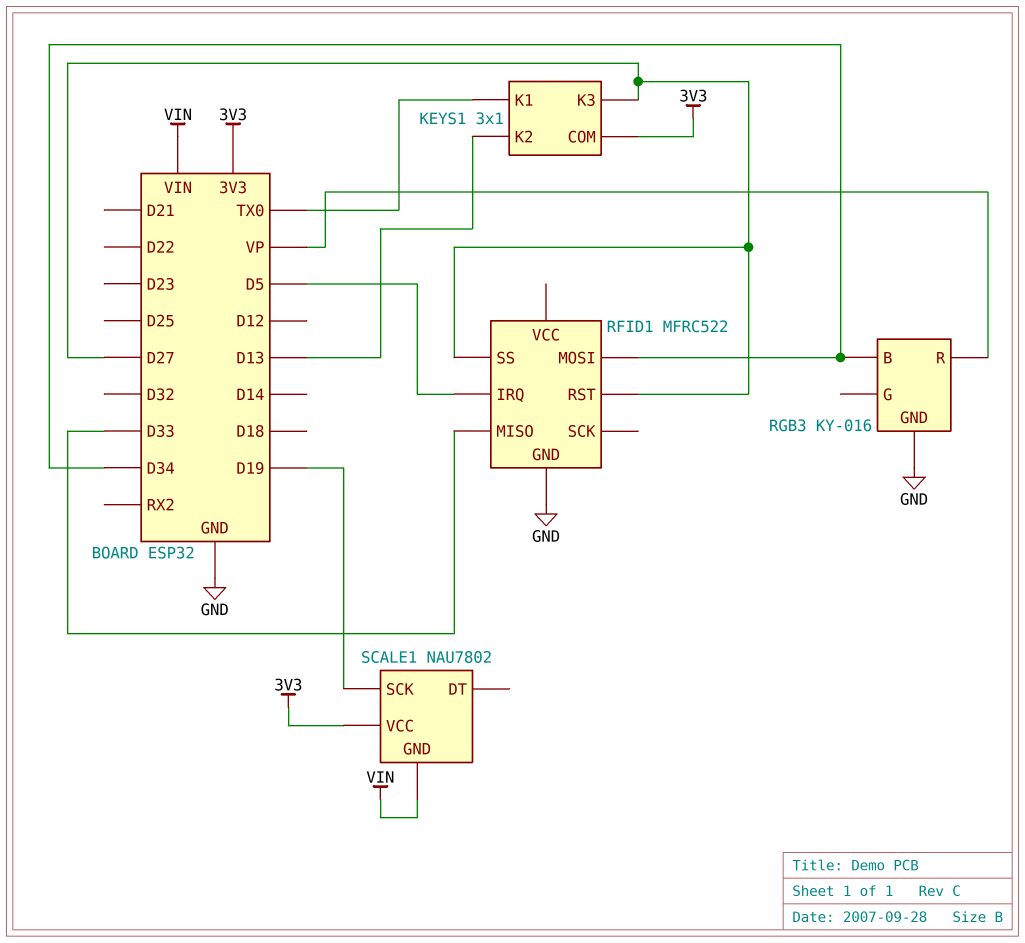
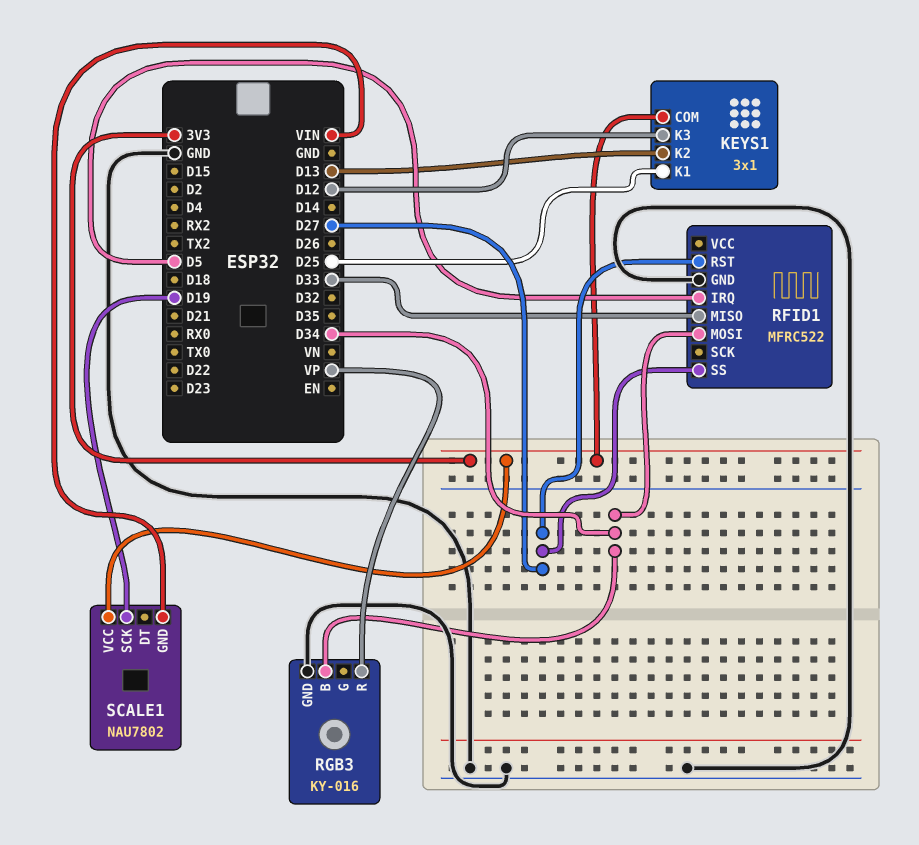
KEYS1 pin K1: TX0 -> D25
KEYS1 pin K3: D27 -> D12

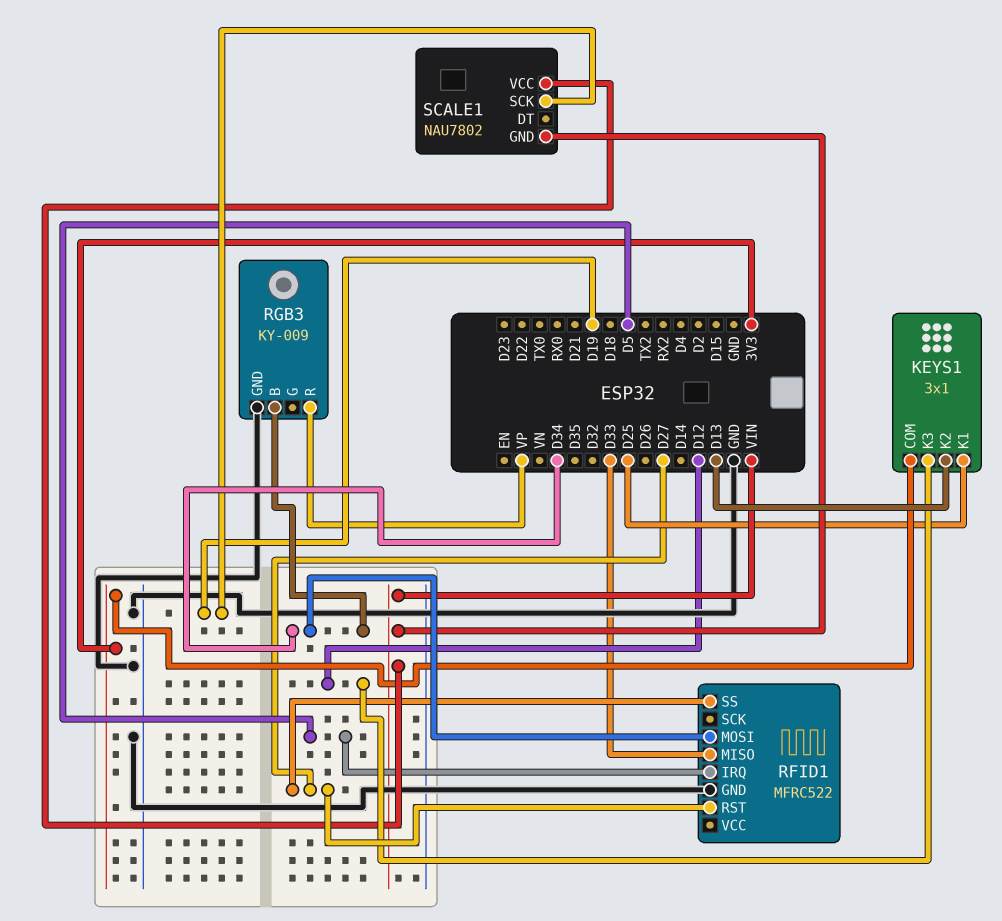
RGB3: KY-016 -> KY-009
SCALE1 pin VCC: 3V3 -> VIN

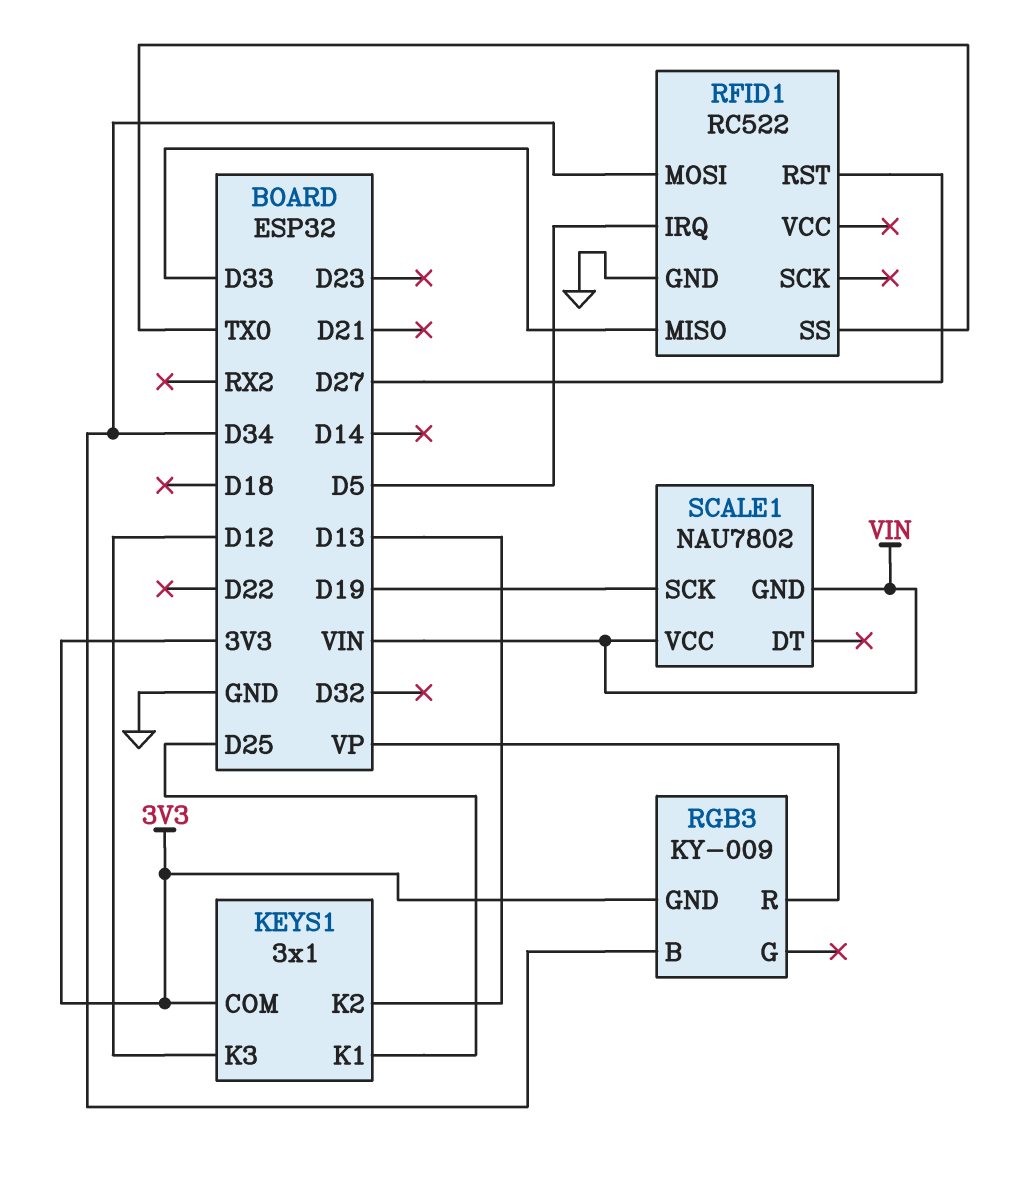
RFID1: MFRC522 -> RC522
RFID1 pin SS: D27 -> TX0
RGB3 pin GND: GND -> 3V3

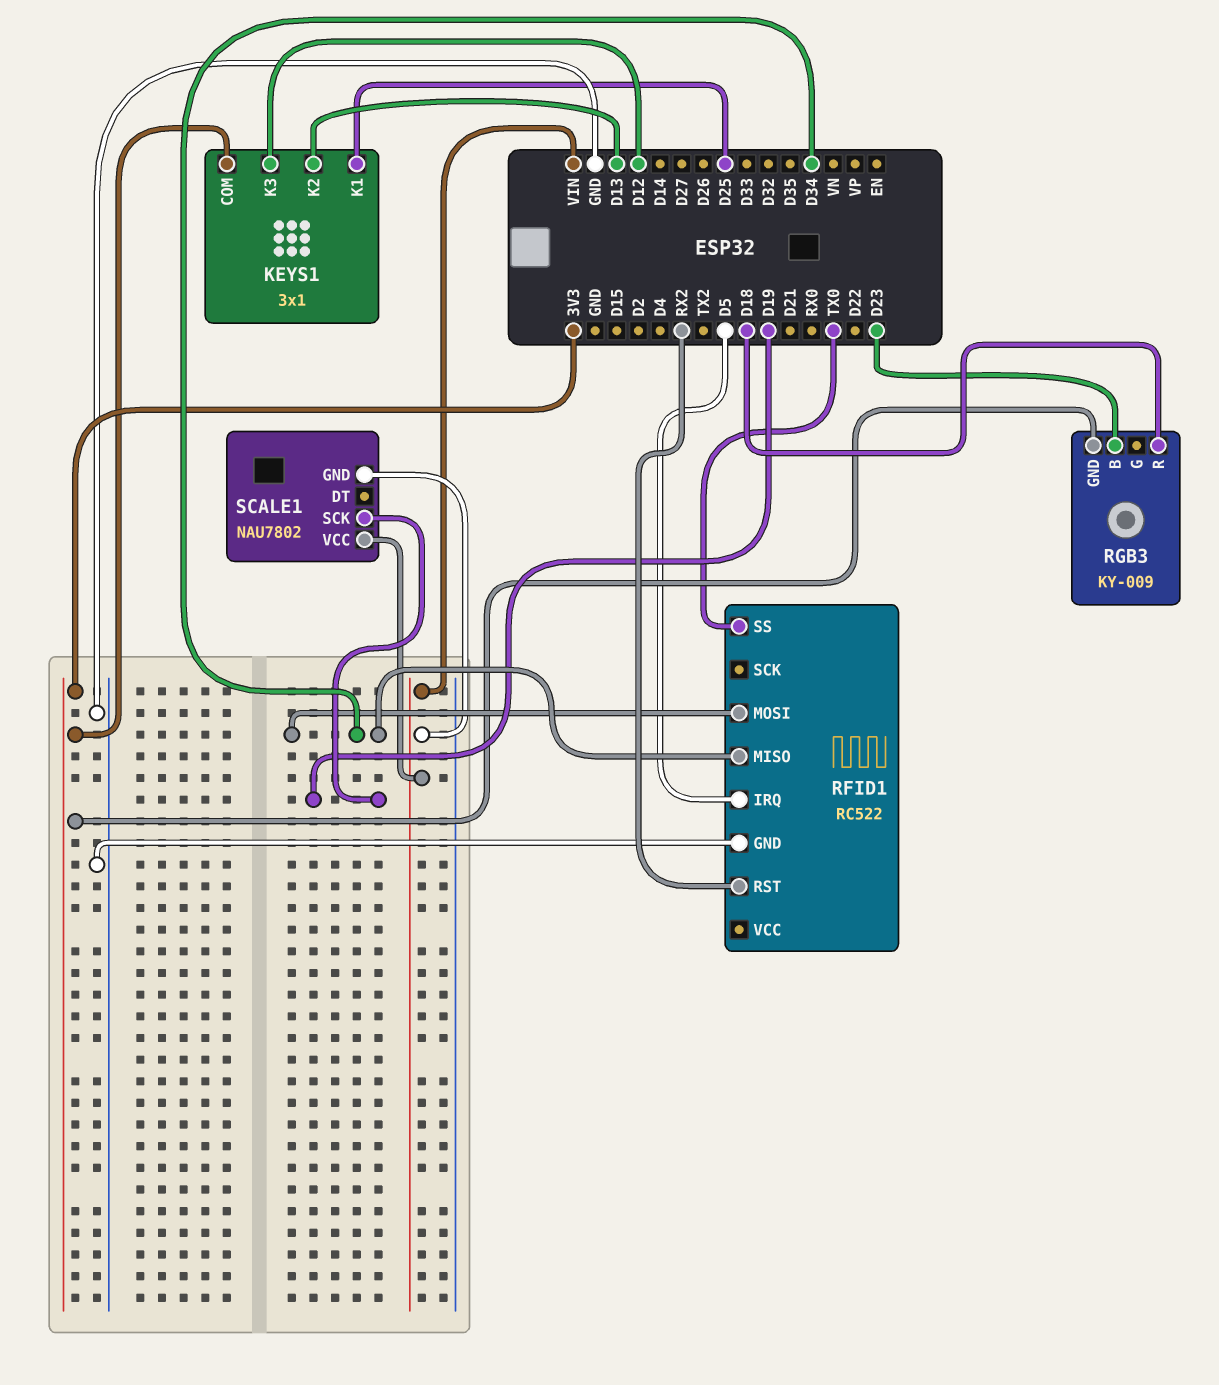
RFID1 pin MISO: D33 -> D34
RFID1 pin RST: D27 -> RX2
RGB3 pin B: D34 -> D23
RGB3 pin R: VP -> D18

